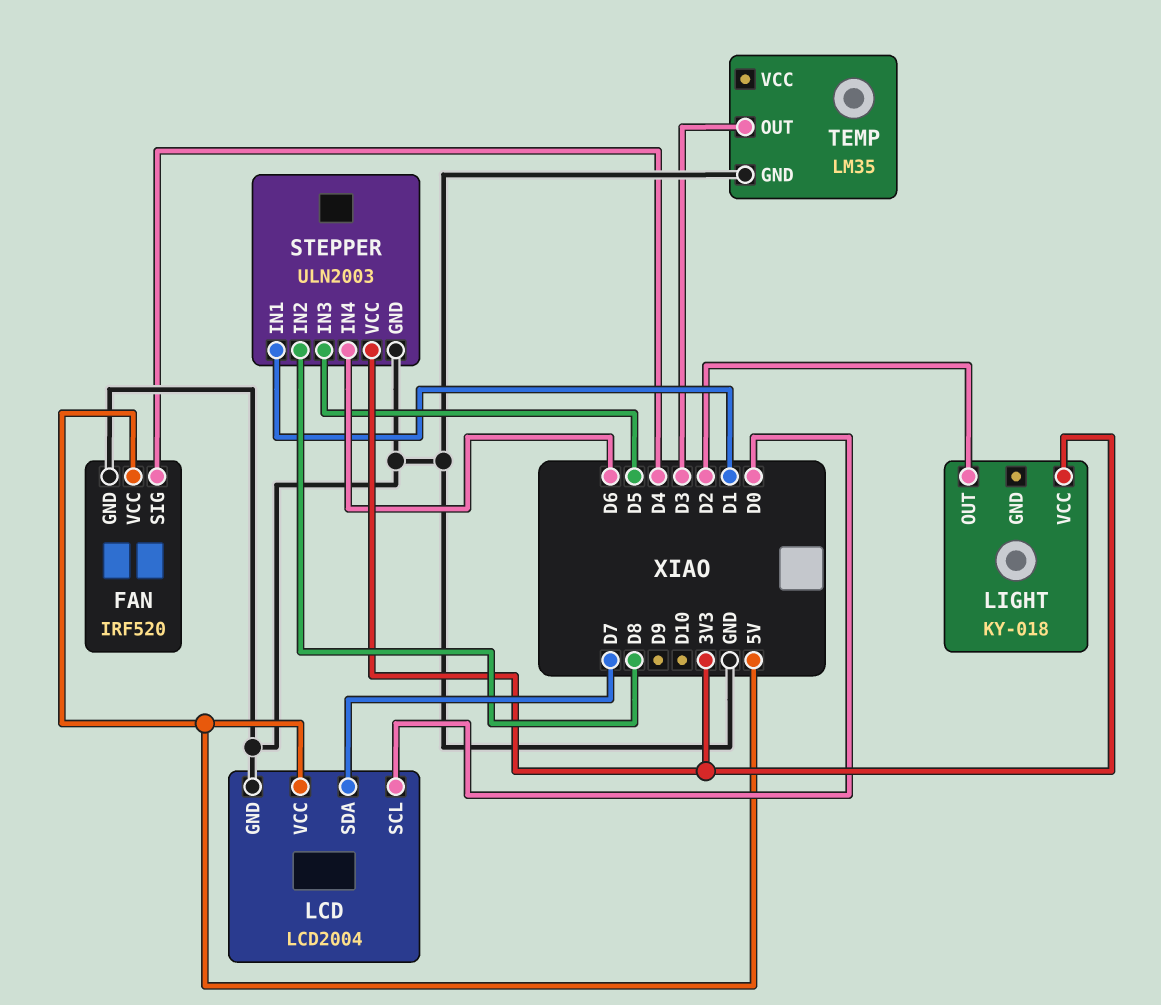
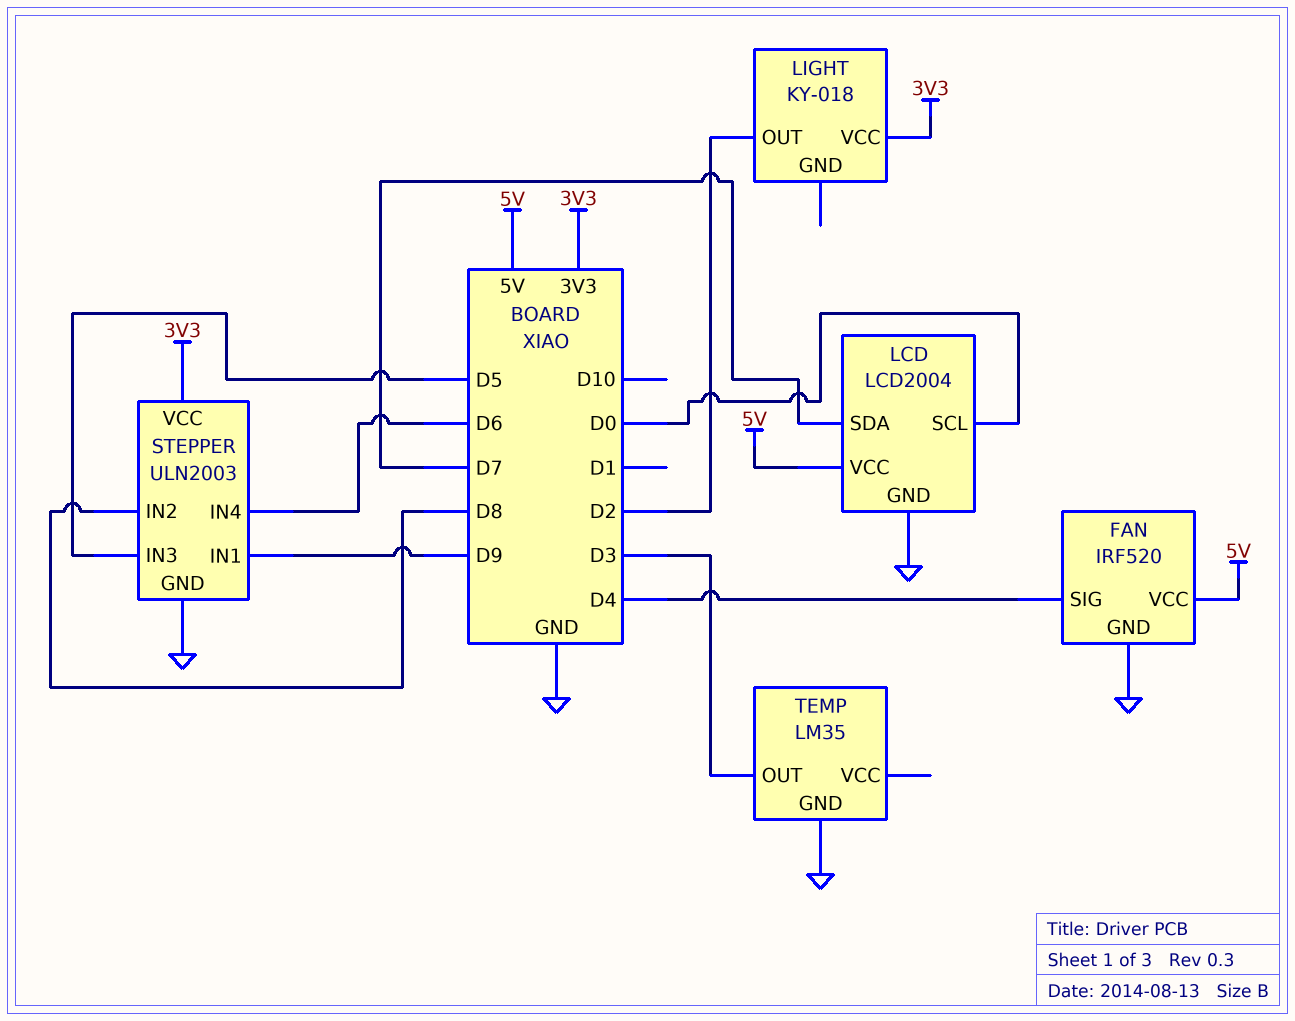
STEPPER pin IN1: D1 -> D9

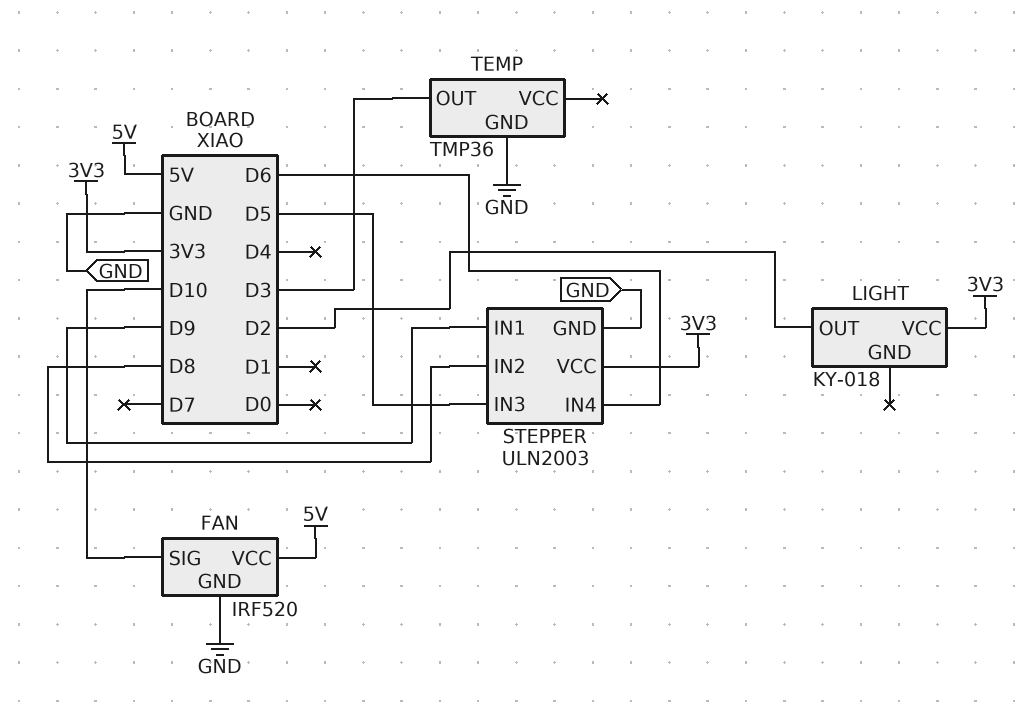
FAN pin SIG: D4 -> D10
LCD: LCD2004 -> none
LCD pin GND: GND -> none
LCD pin SCL: D0 -> none
LCD pin SDA: D7 -> none
LCD pin VCC: 5V -> none
TEMP: LM35 -> TMP36

